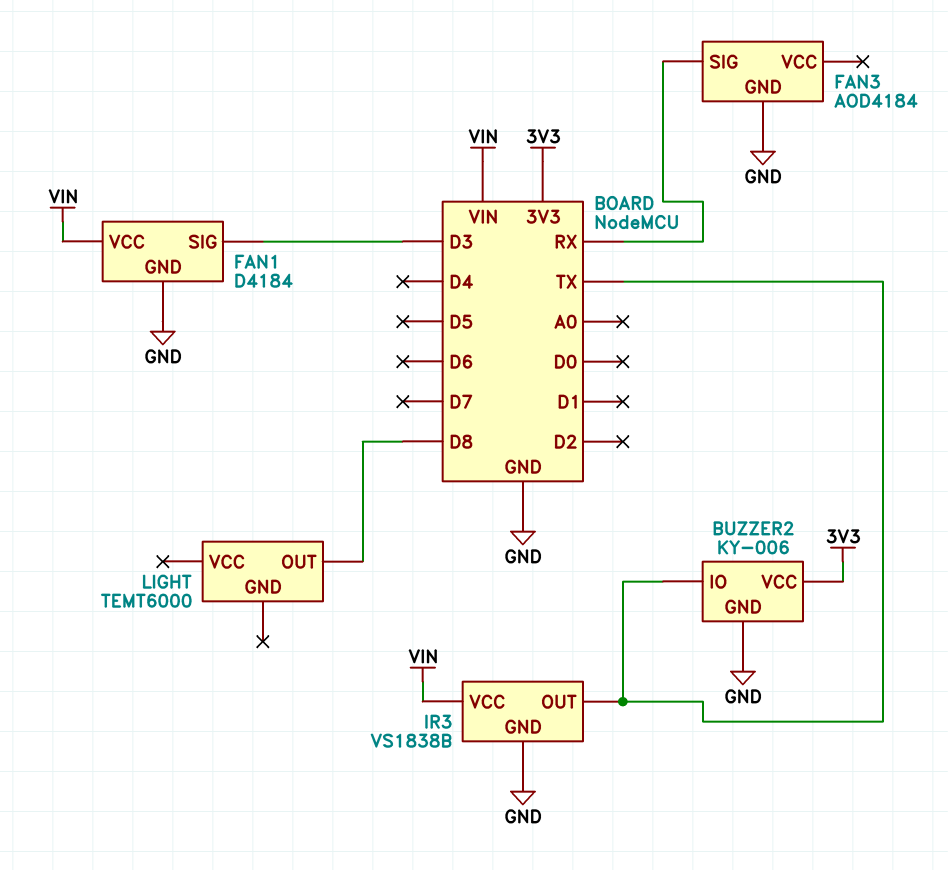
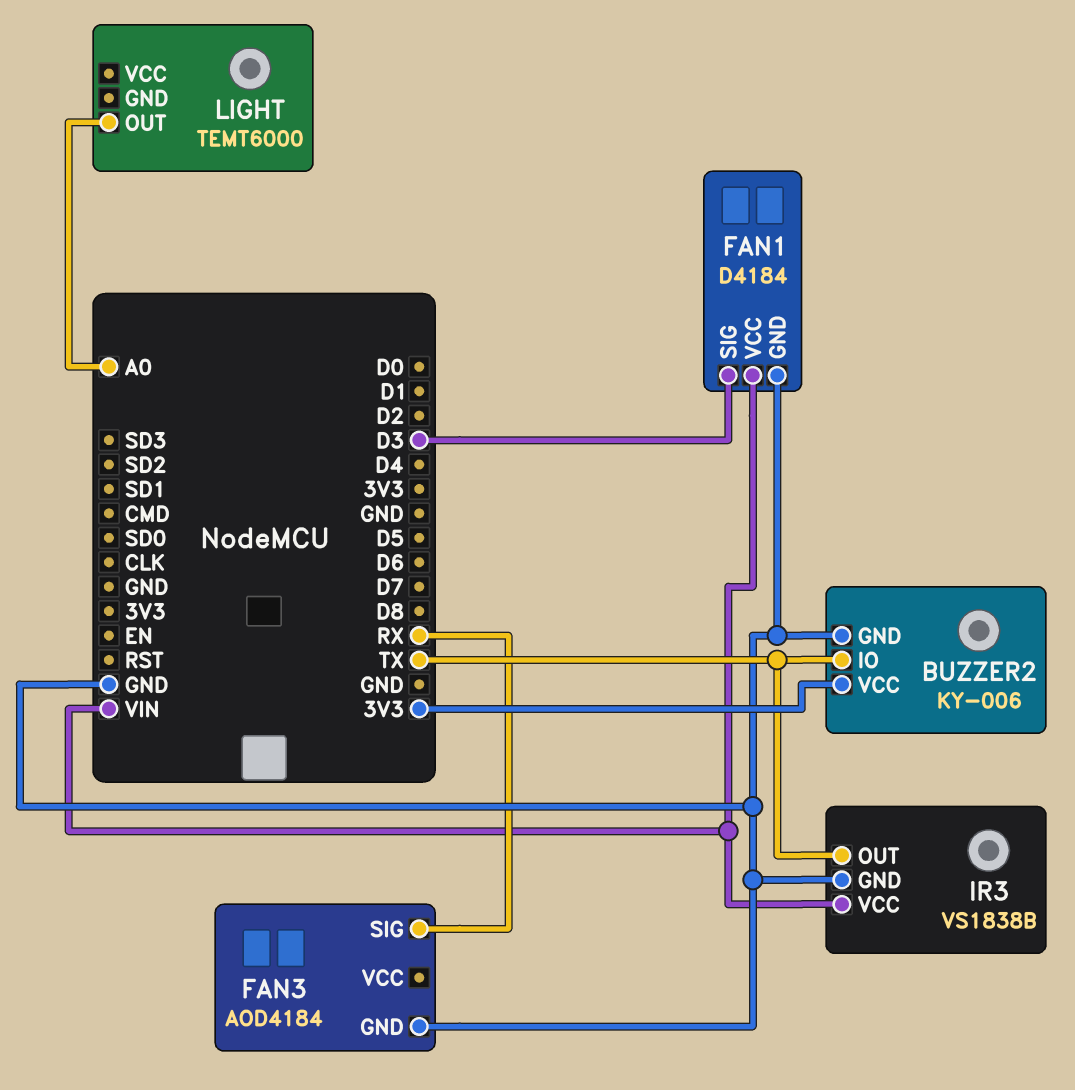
LIGHT pin OUT: D8 -> A0

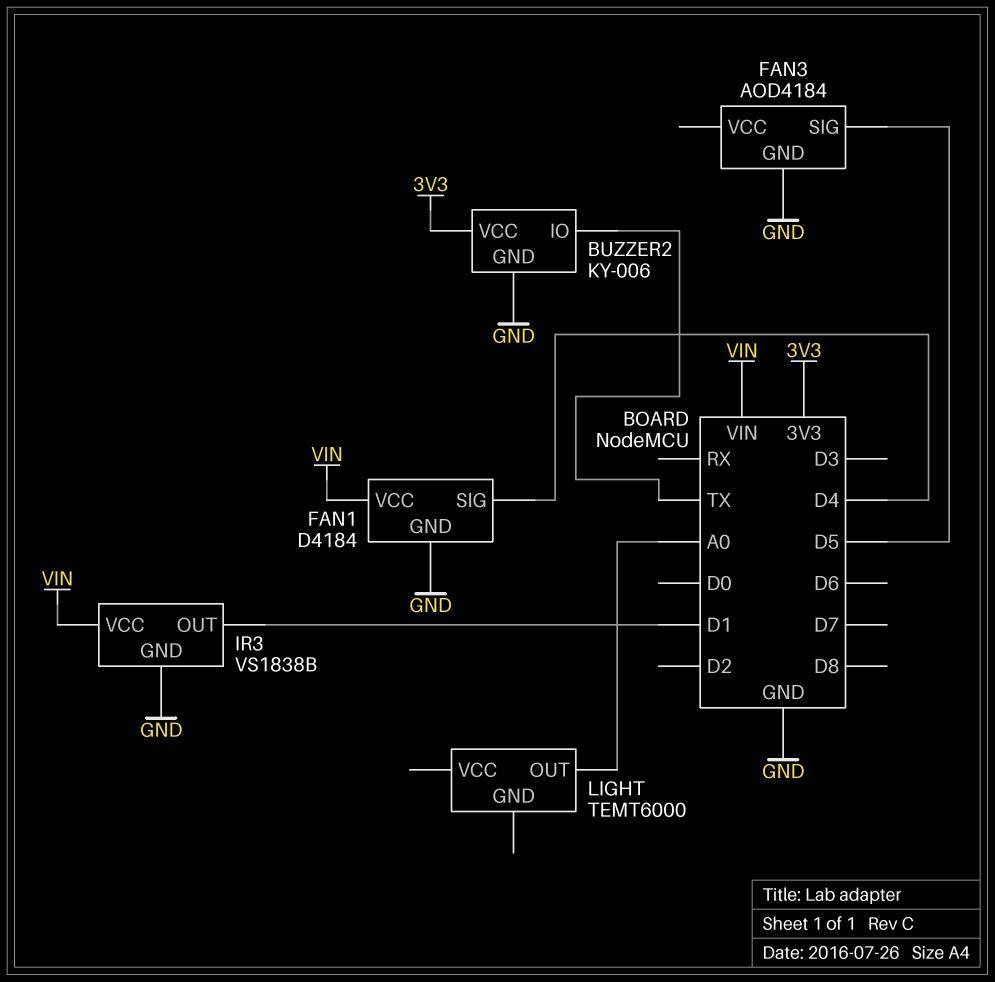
FAN1 pin SIG: D3 -> D4
FAN3 pin SIG: RX -> D5
IR3 pin OUT: TX -> D1

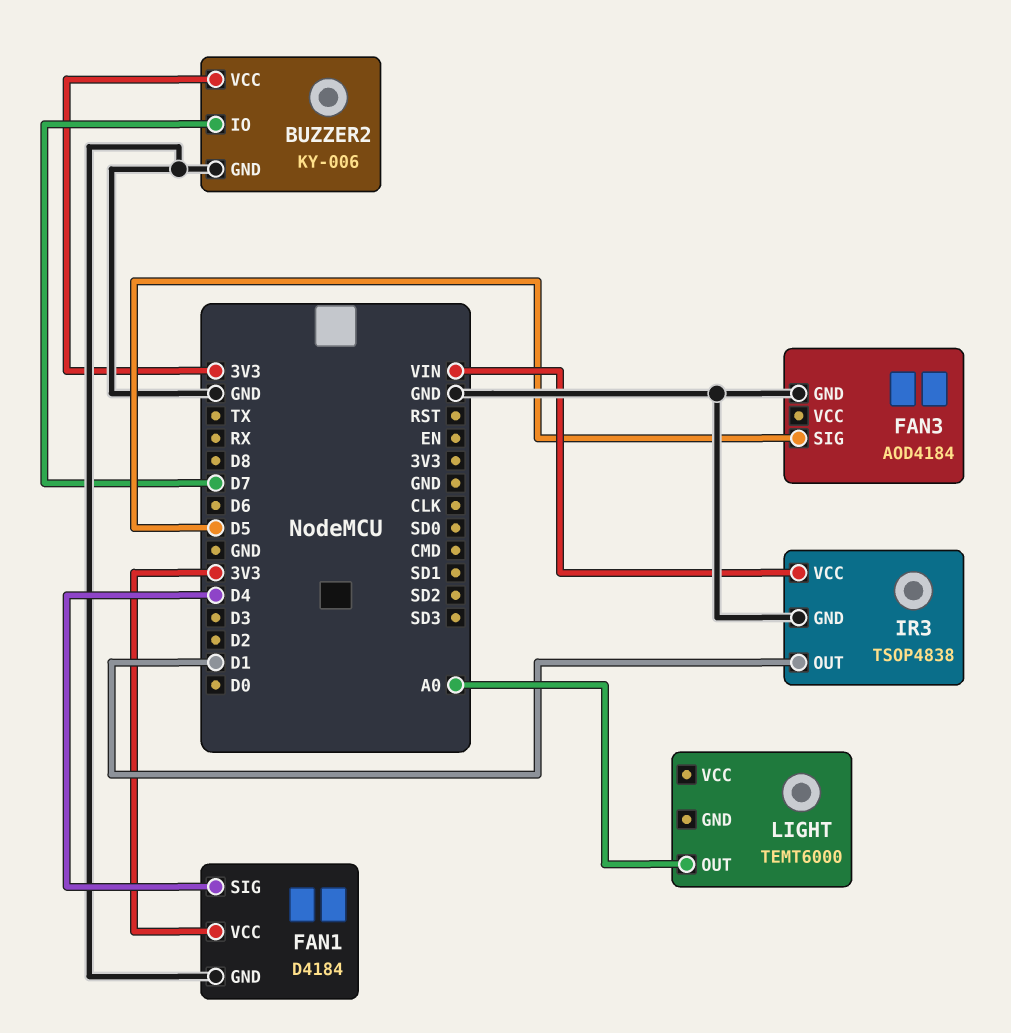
BUZZER2 pin IO: TX -> D7
FAN1 pin VCC: VIN -> 3V3
IR3: VS1838B -> TSOP4838

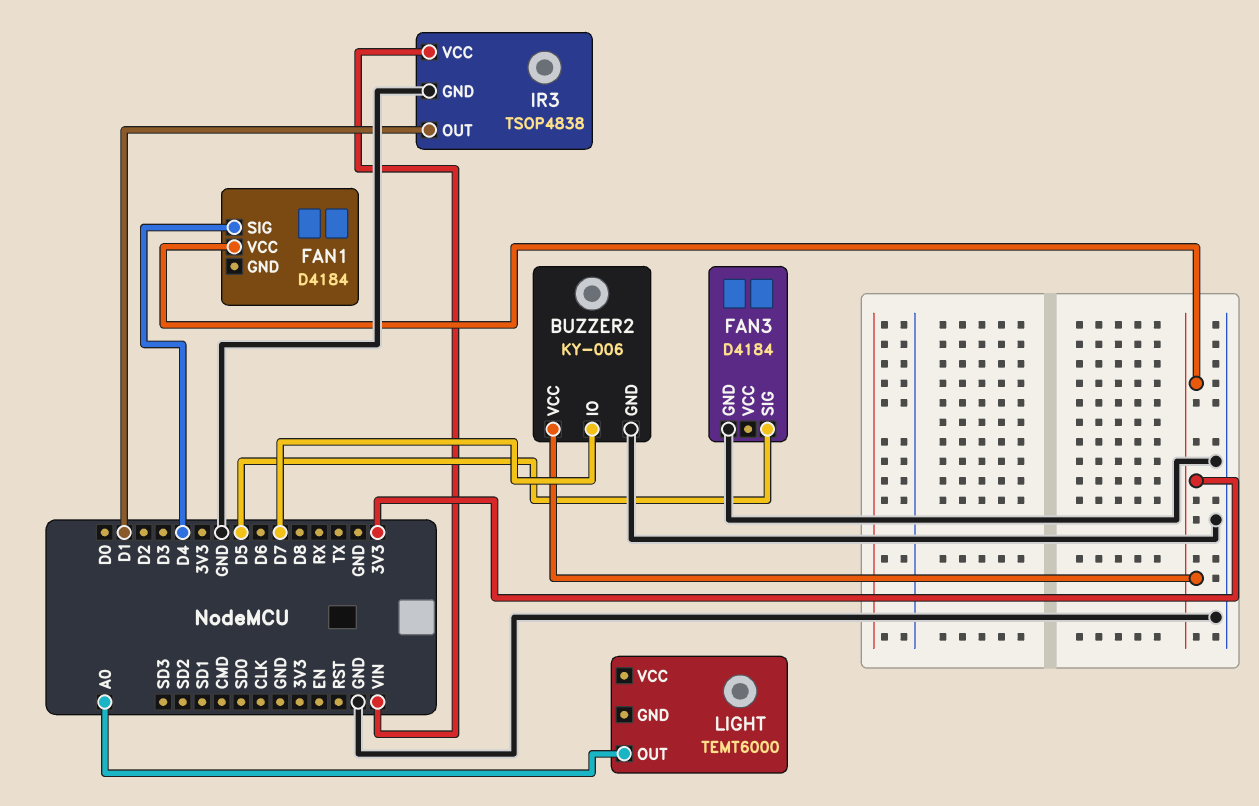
FAN1 pin GND: GND -> none
FAN3: AOD4184 -> D4184

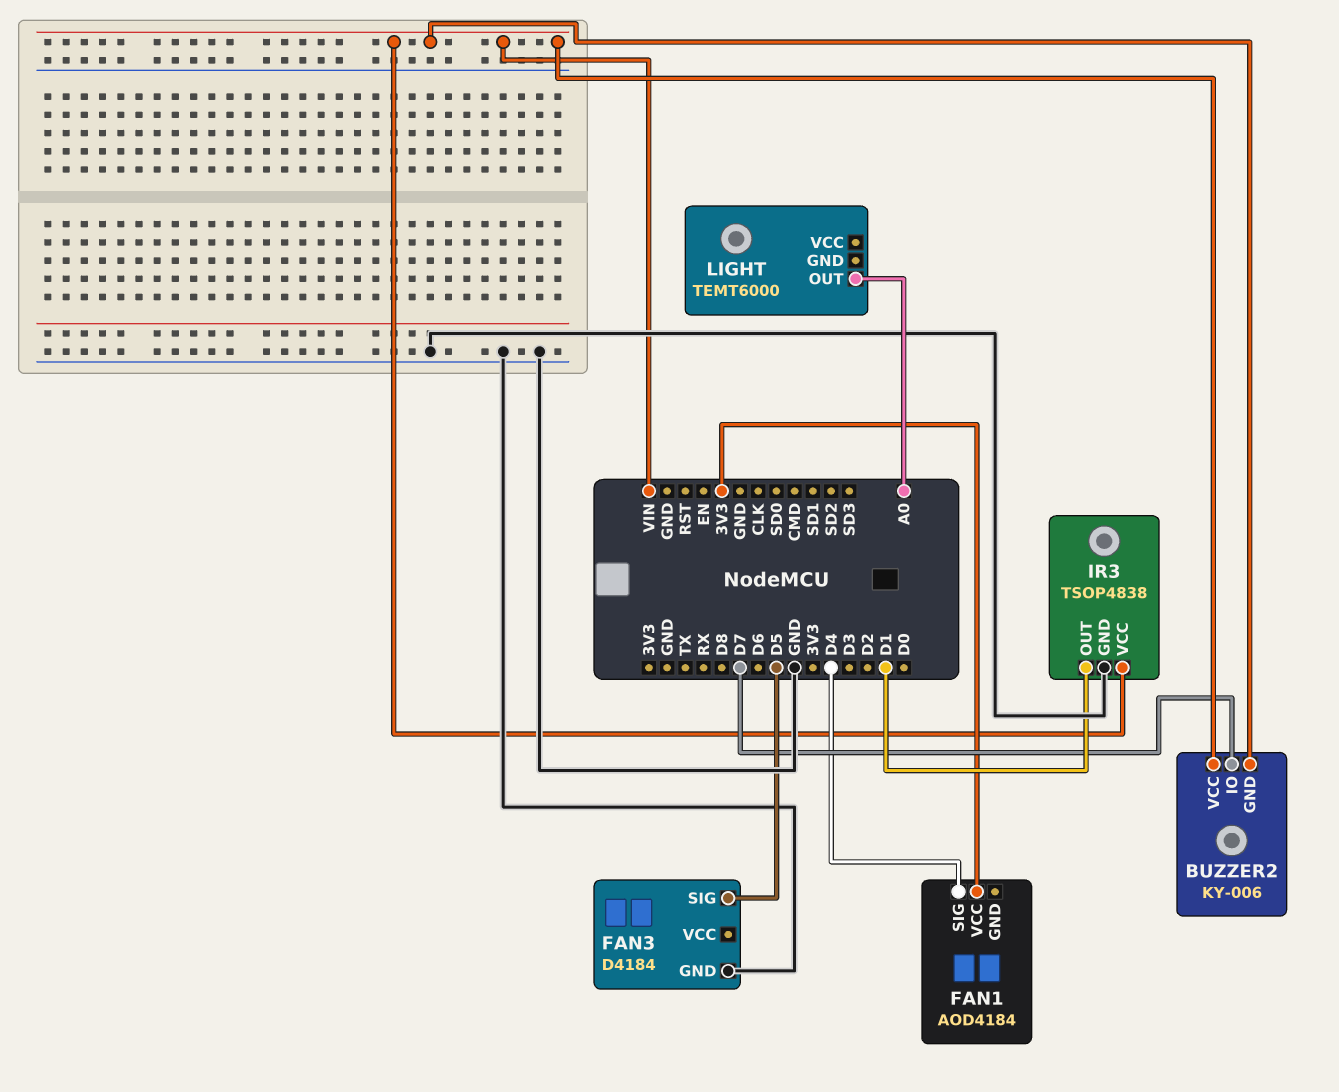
BUZZER2 pin GND: GND -> VIN
BUZZER2 pin VCC: 3V3 -> VIN
FAN1: D4184 -> AOD4184

